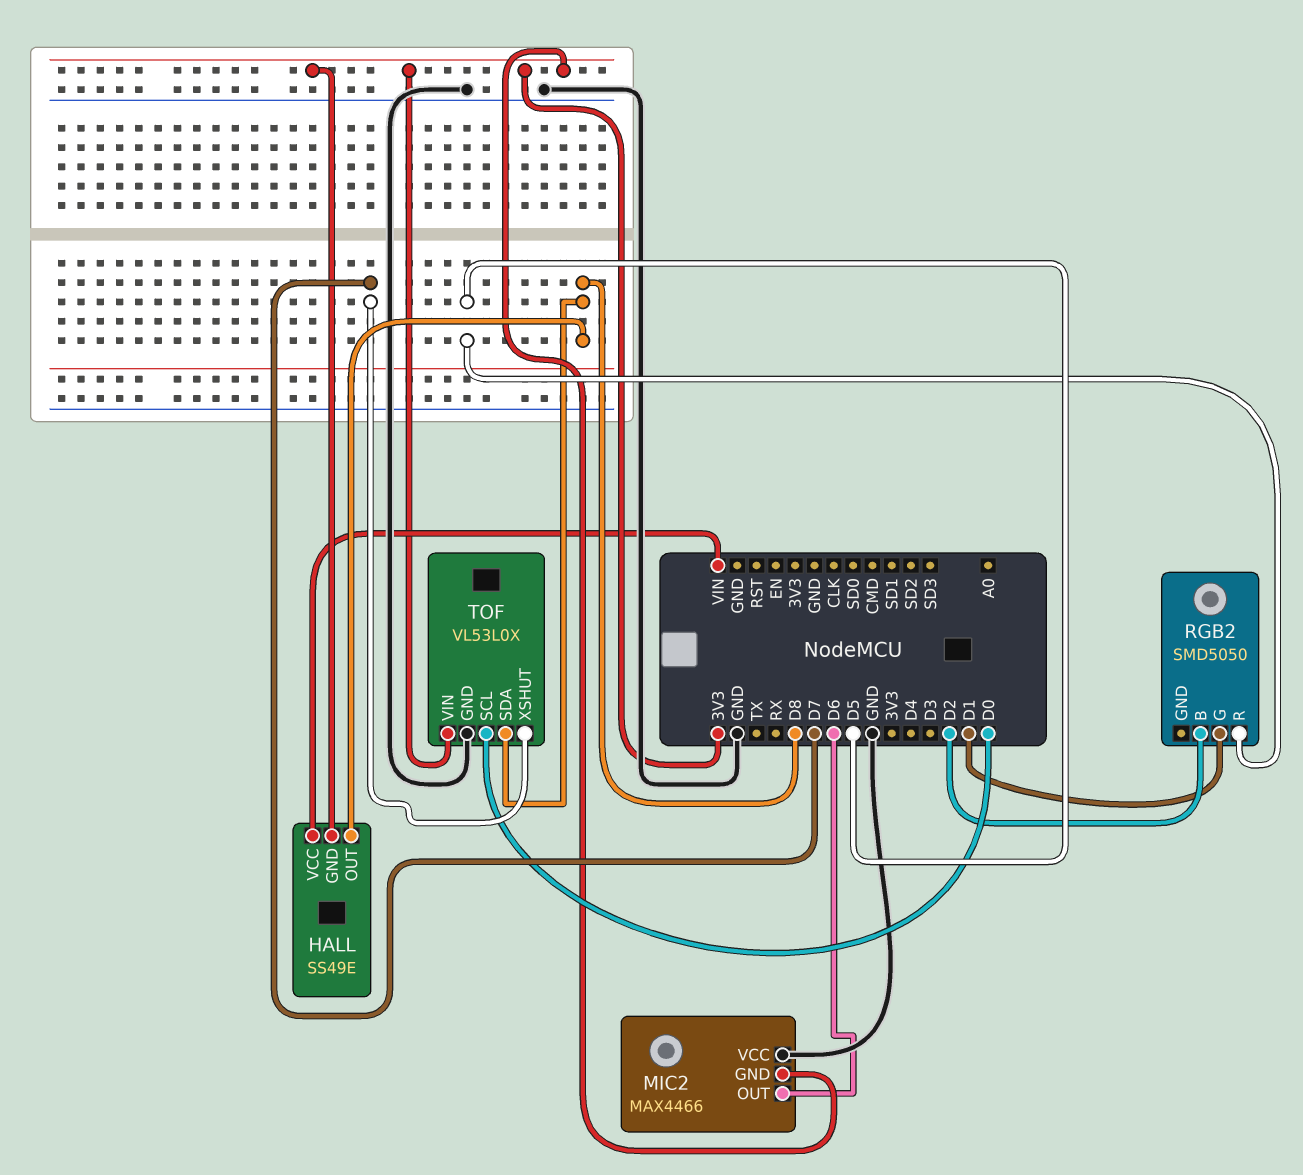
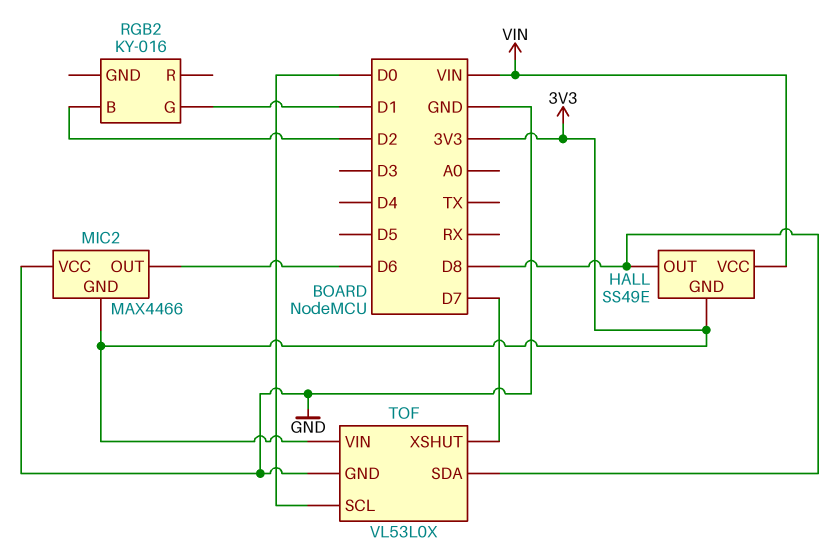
RGB2: SMD5050 -> KY-016
RGB2 pin R: D5 -> none

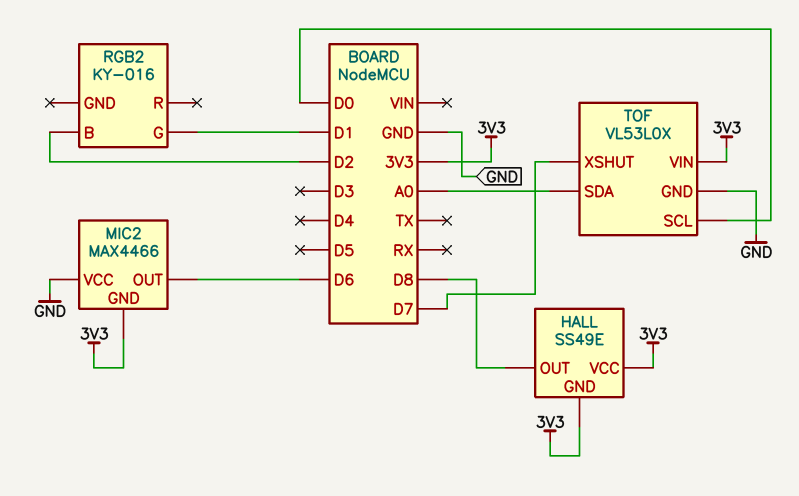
HALL pin VCC: VIN -> 3V3
TOF pin SDA: D8 -> A0

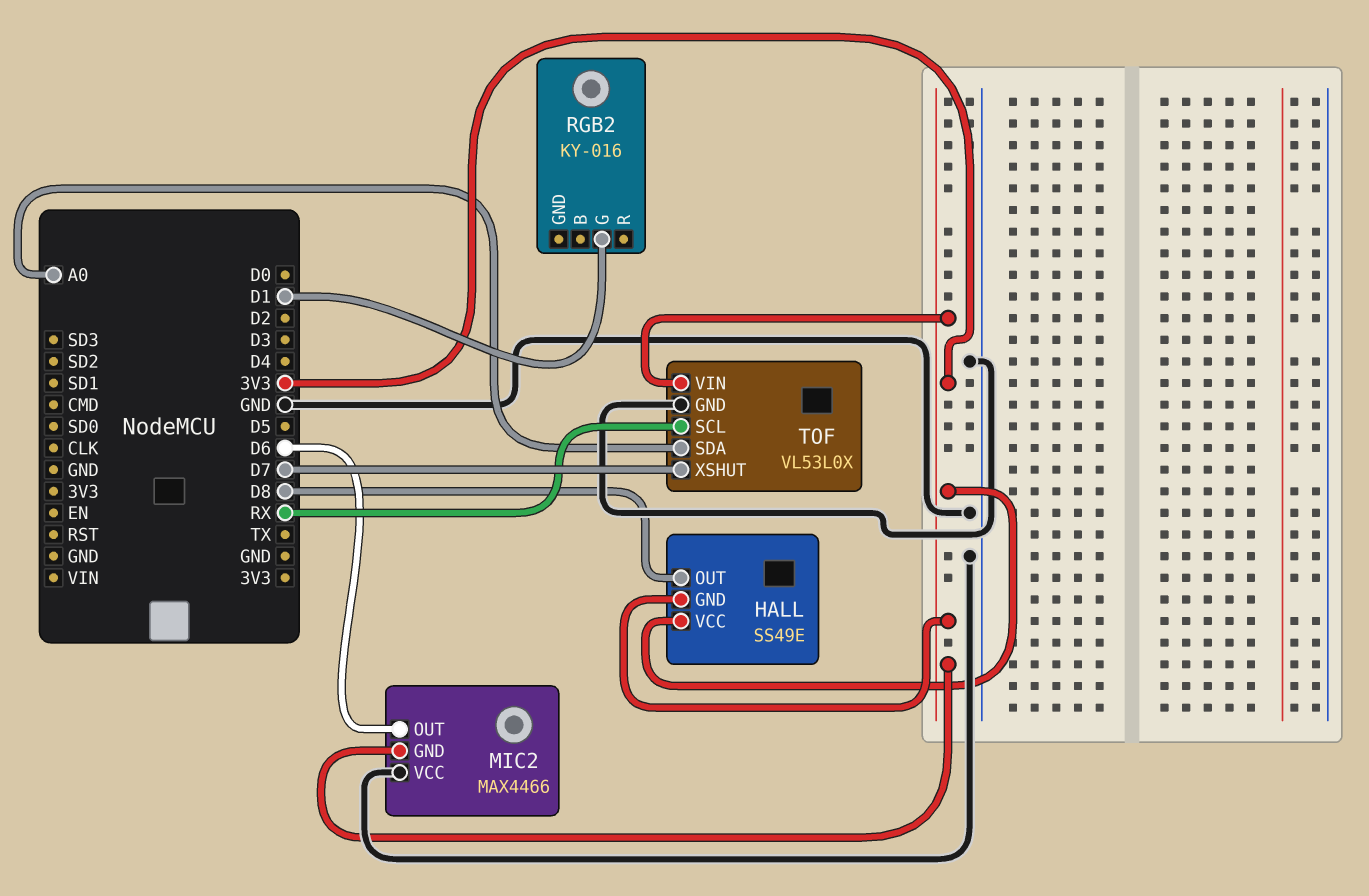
RGB2 pin B: D2 -> none
TOF pin SCL: D0 -> RX

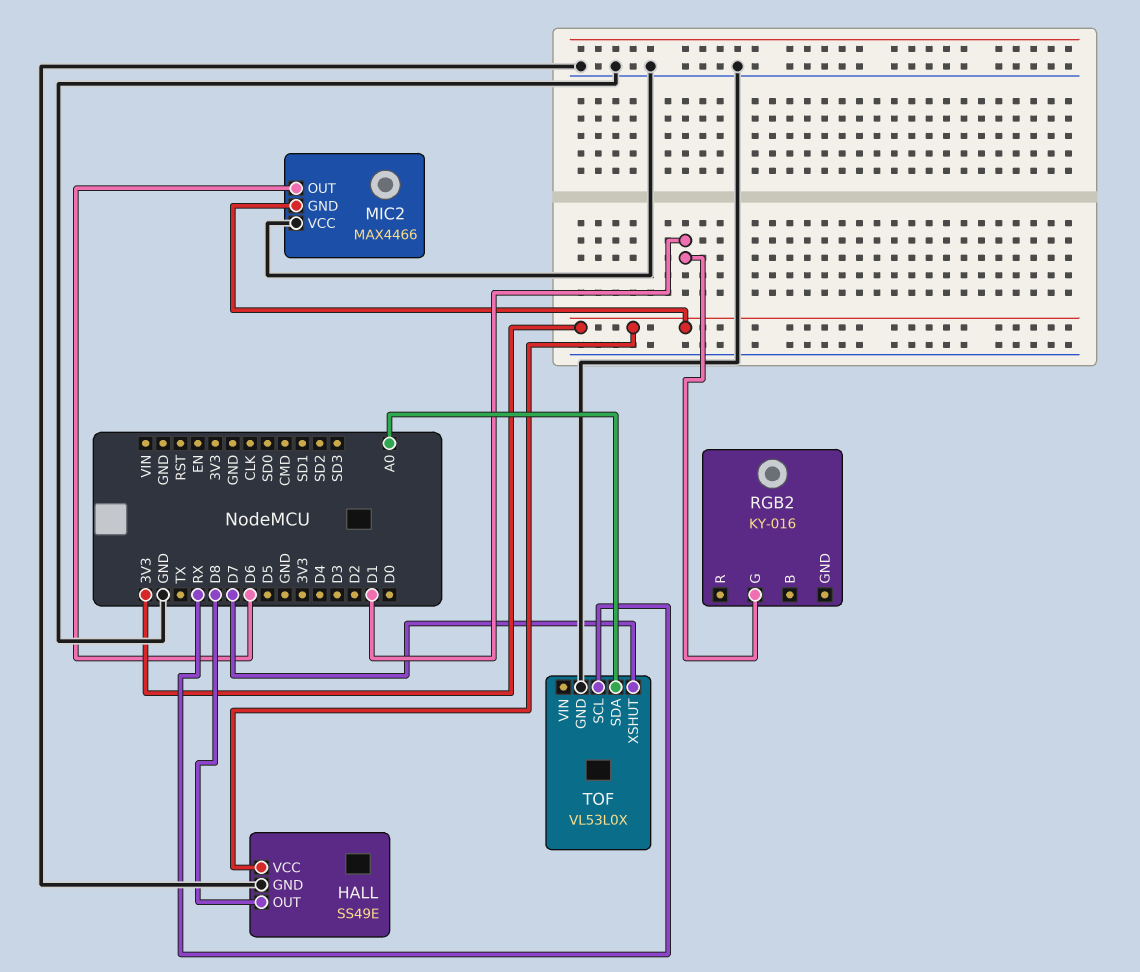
HALL pin GND: 3V3 -> GND
TOF pin VIN: 3V3 -> none

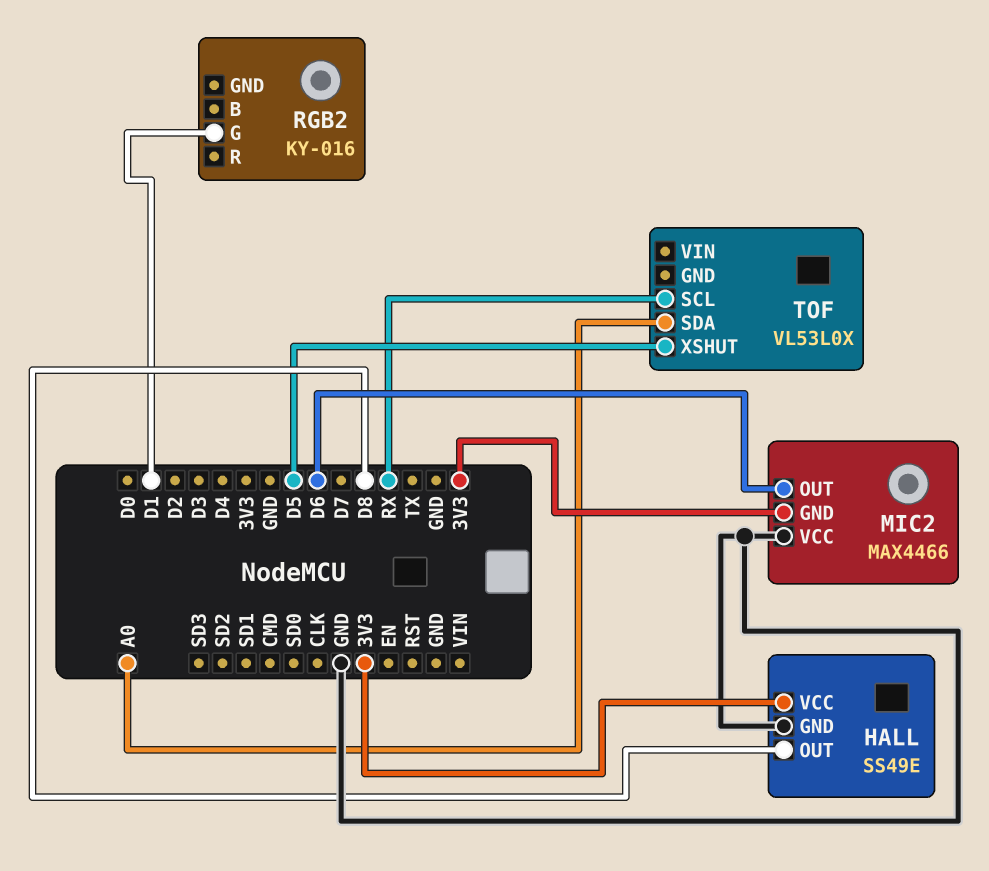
TOF pin GND: GND -> none
TOF pin XSHUT: D7 -> D5

